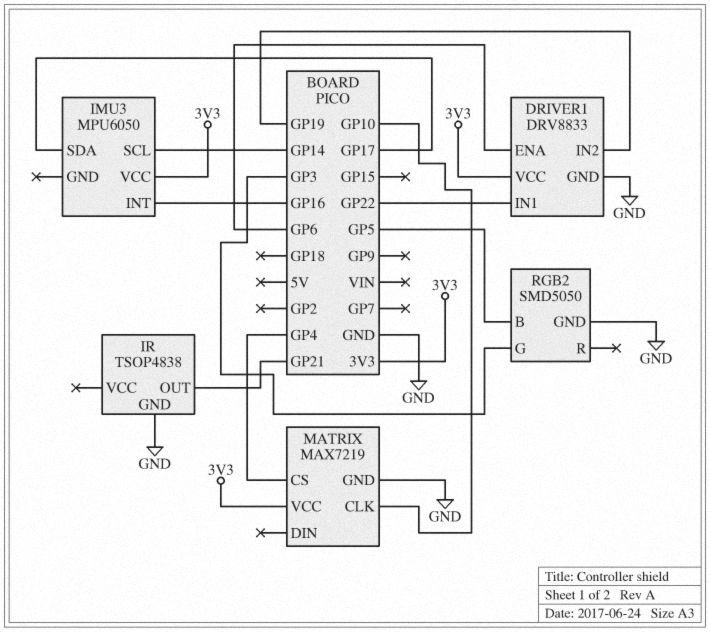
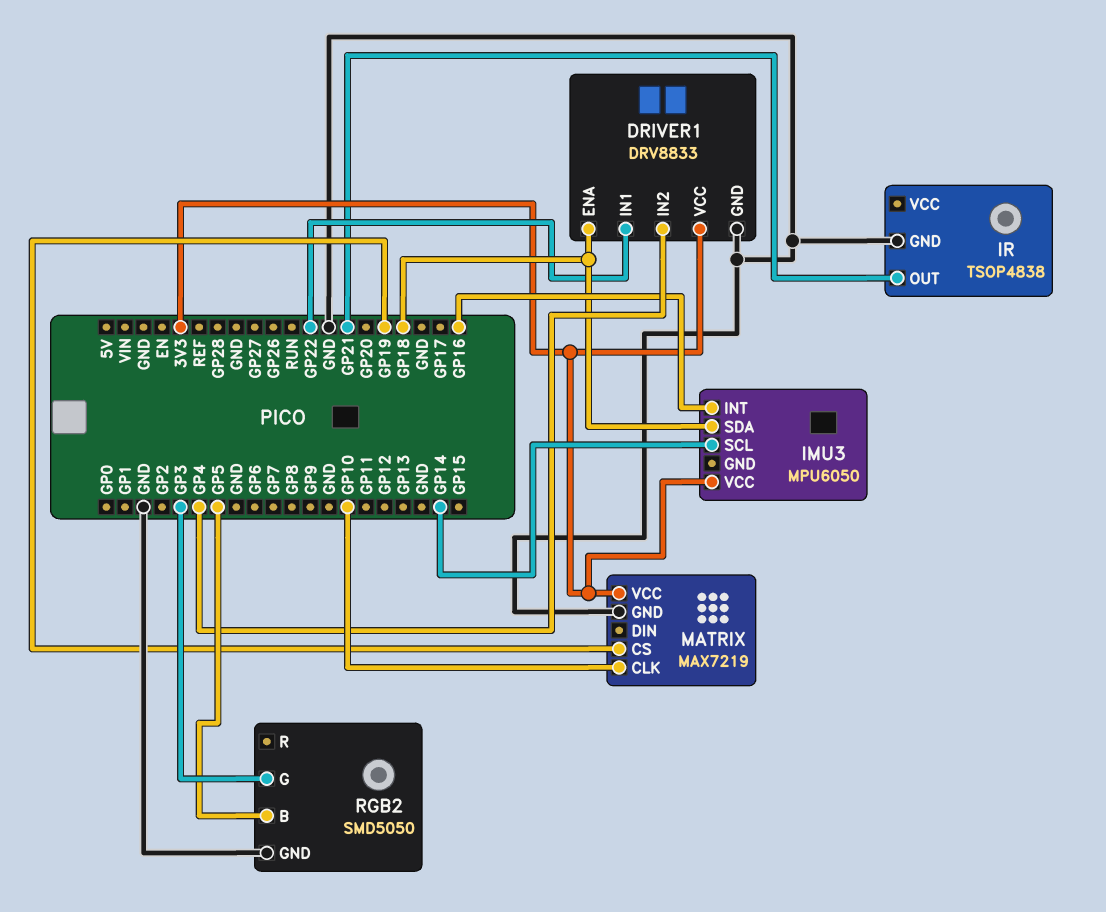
DRIVER1 pin ENA: GP6 -> GP18
DRIVER1 pin IN2: GP19 -> GP4
IMU3 pin SDA: GP17 -> GP18
MATRIX pin CS: GP4 -> GP19

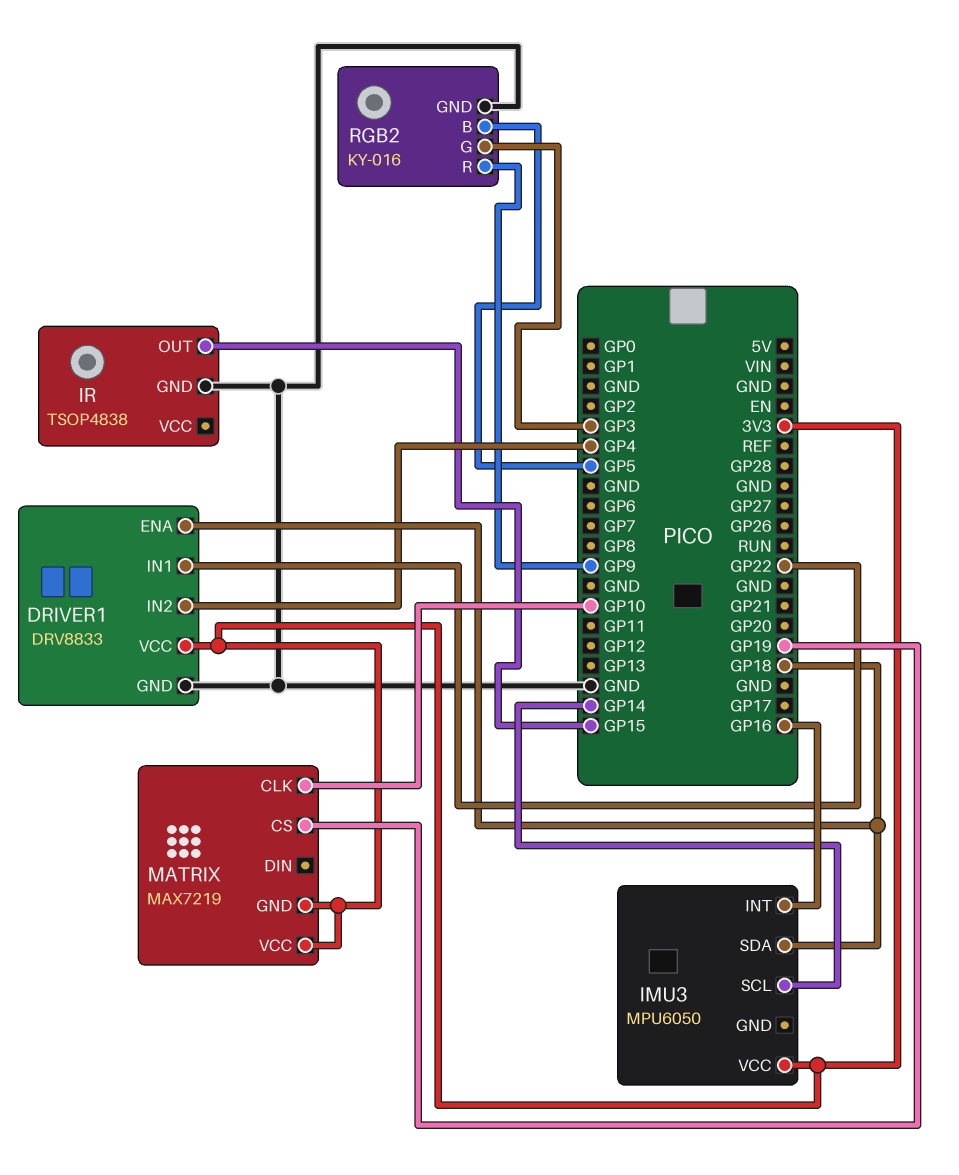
IR pin OUT: GP21 -> GP15
MATRIX pin GND: GND -> 3V3
RGB2: SMD5050 -> KY-016
RGB2 pin R: none -> GP9

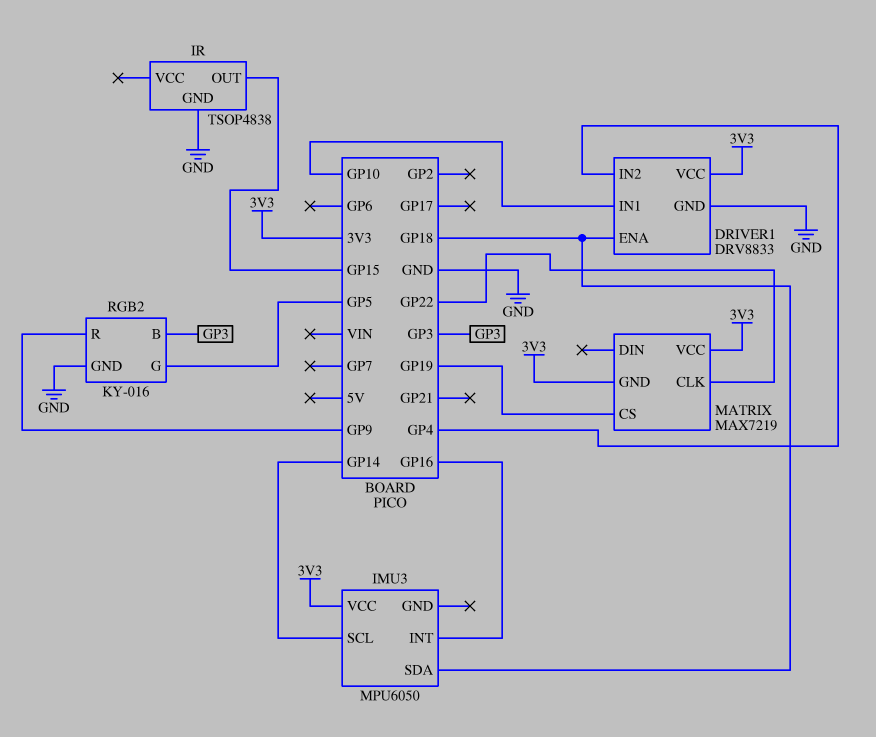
DRIVER1 pin IN1: GP22 -> GP10
MATRIX pin CLK: GP10 -> GP22
RGB2 pin B: GP5 -> GP3
RGB2 pin G: GP3 -> GP5

